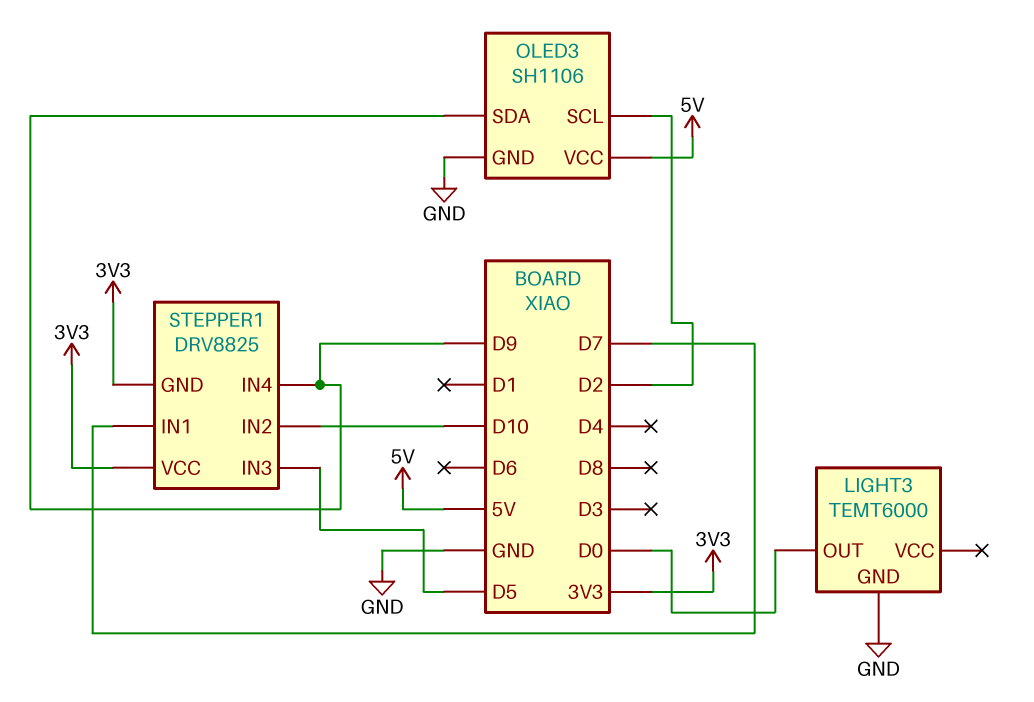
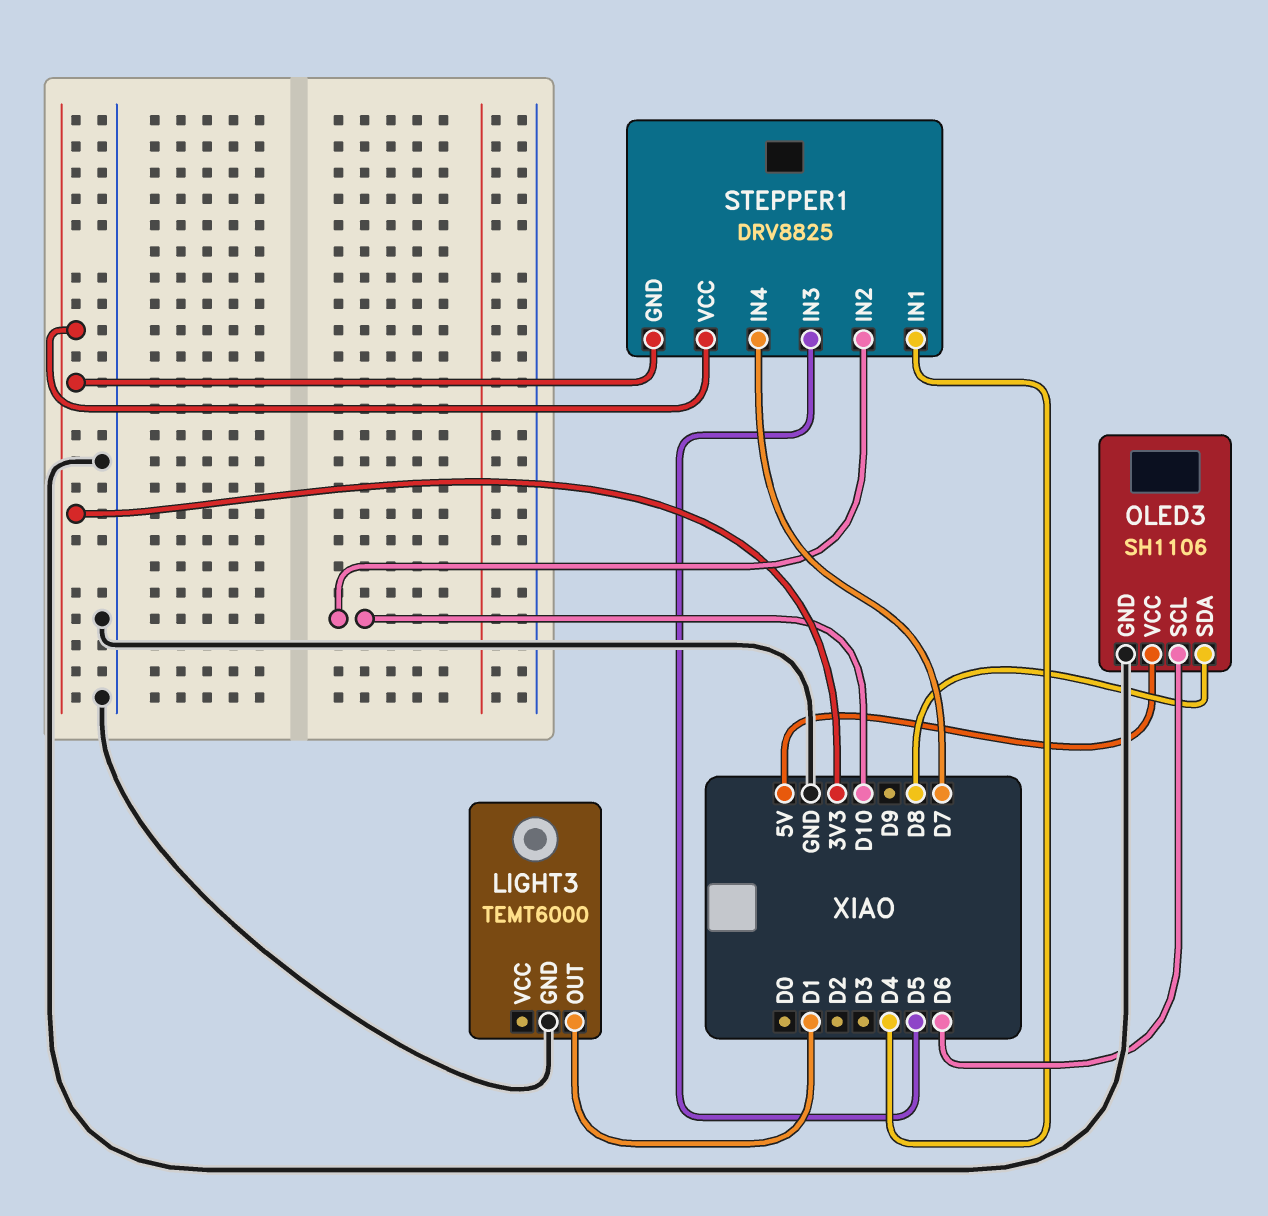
LIGHT3 pin OUT: D0 -> D1
OLED3 pin SCL: D2 -> D6
OLED3 pin SDA: D9 -> D8
STEPPER1 pin IN1: D7 -> D4
STEPPER1 pin IN4: D9 -> D7

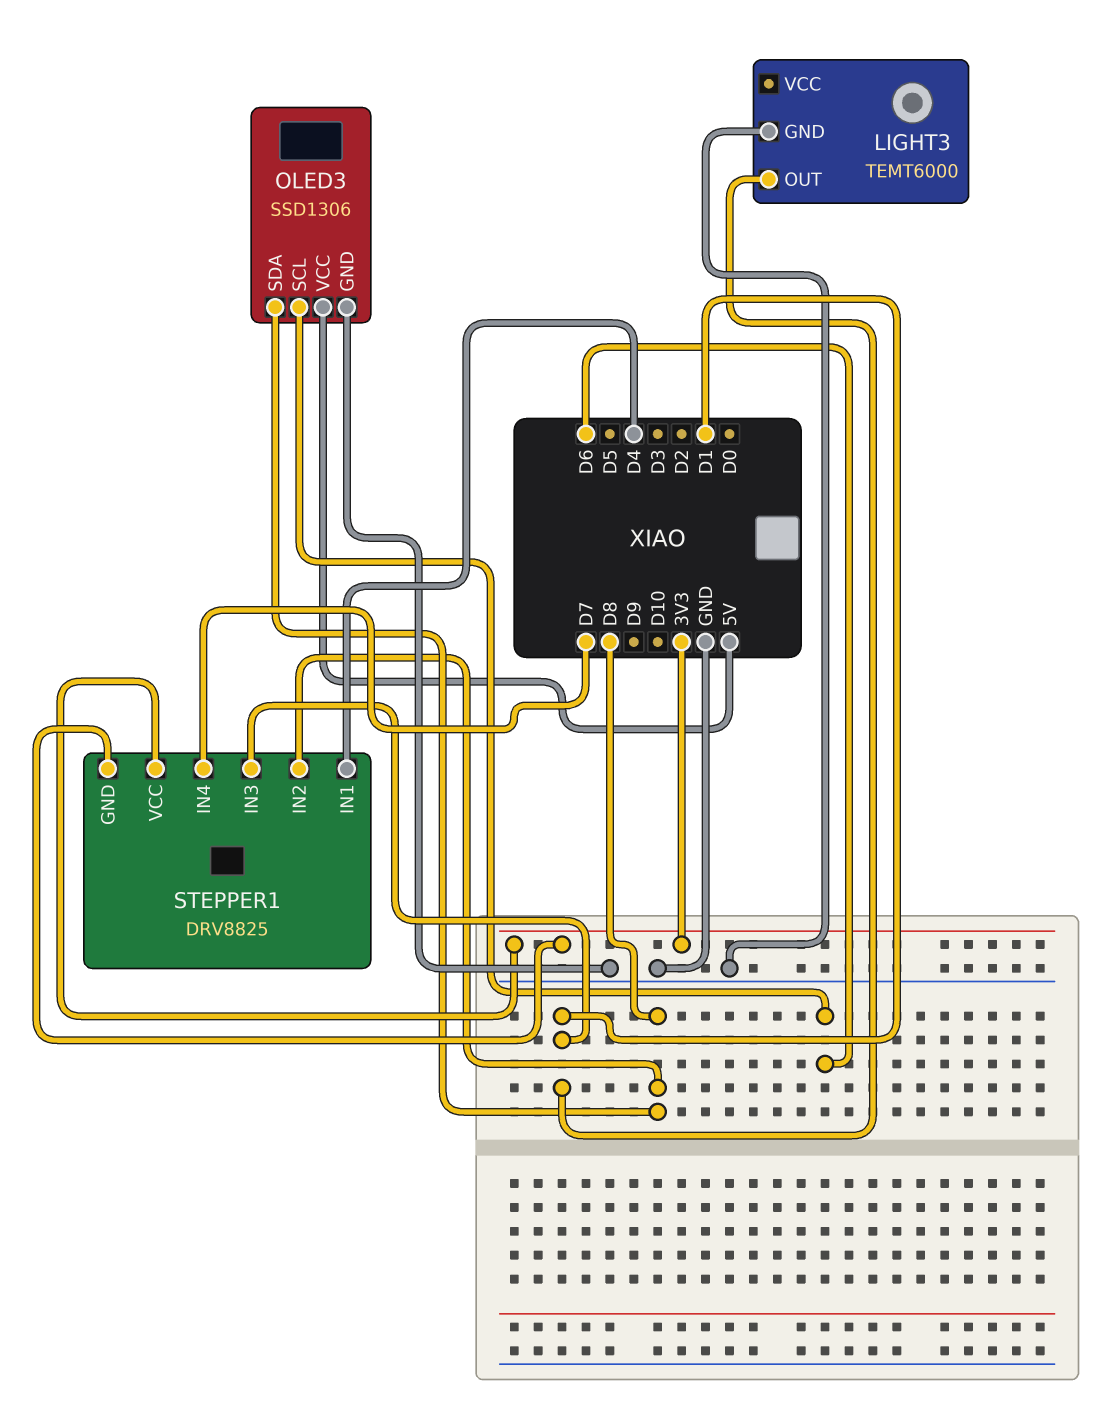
OLED3: SH1106 -> SSD1306
STEPPER1 pin IN2: D10 -> D8
STEPPER1 pin IN3: D5 -> D1

